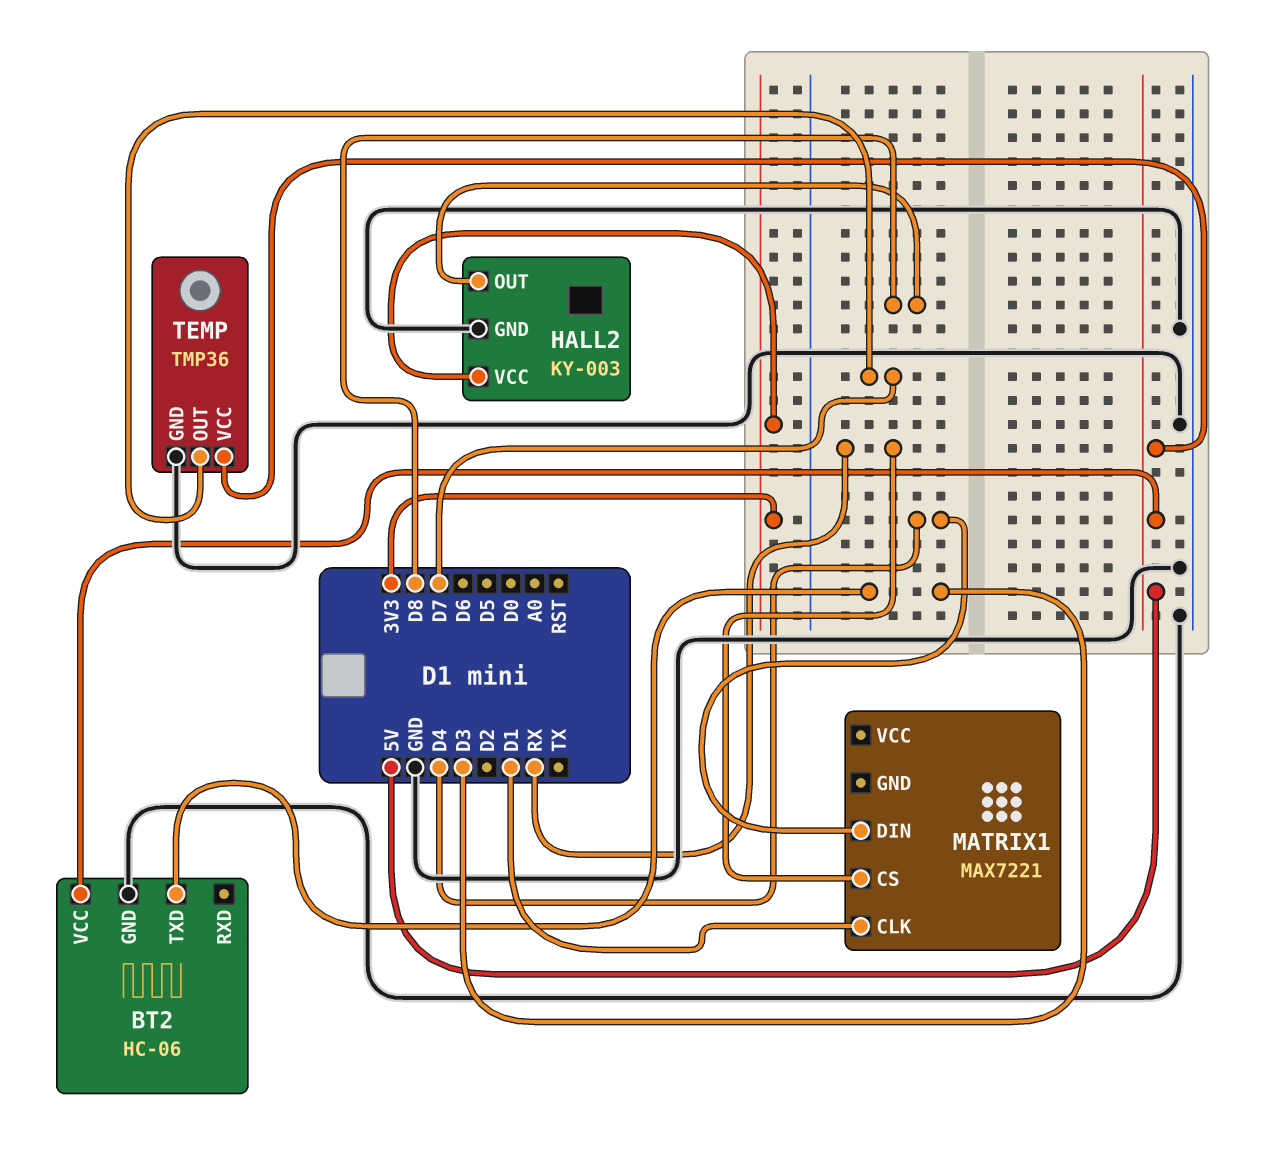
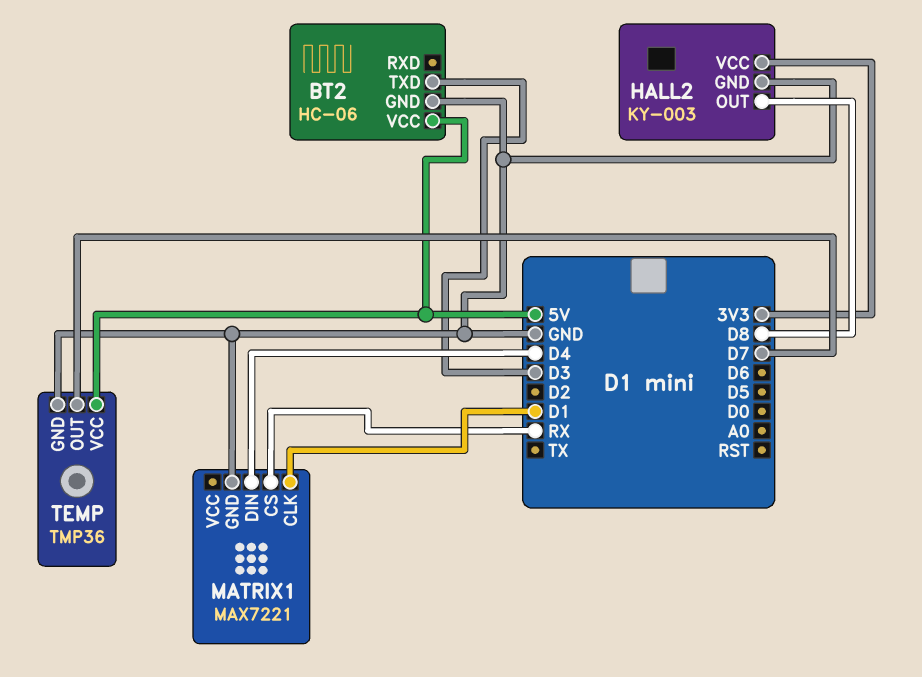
MATRIX1 pin GND: none -> GND

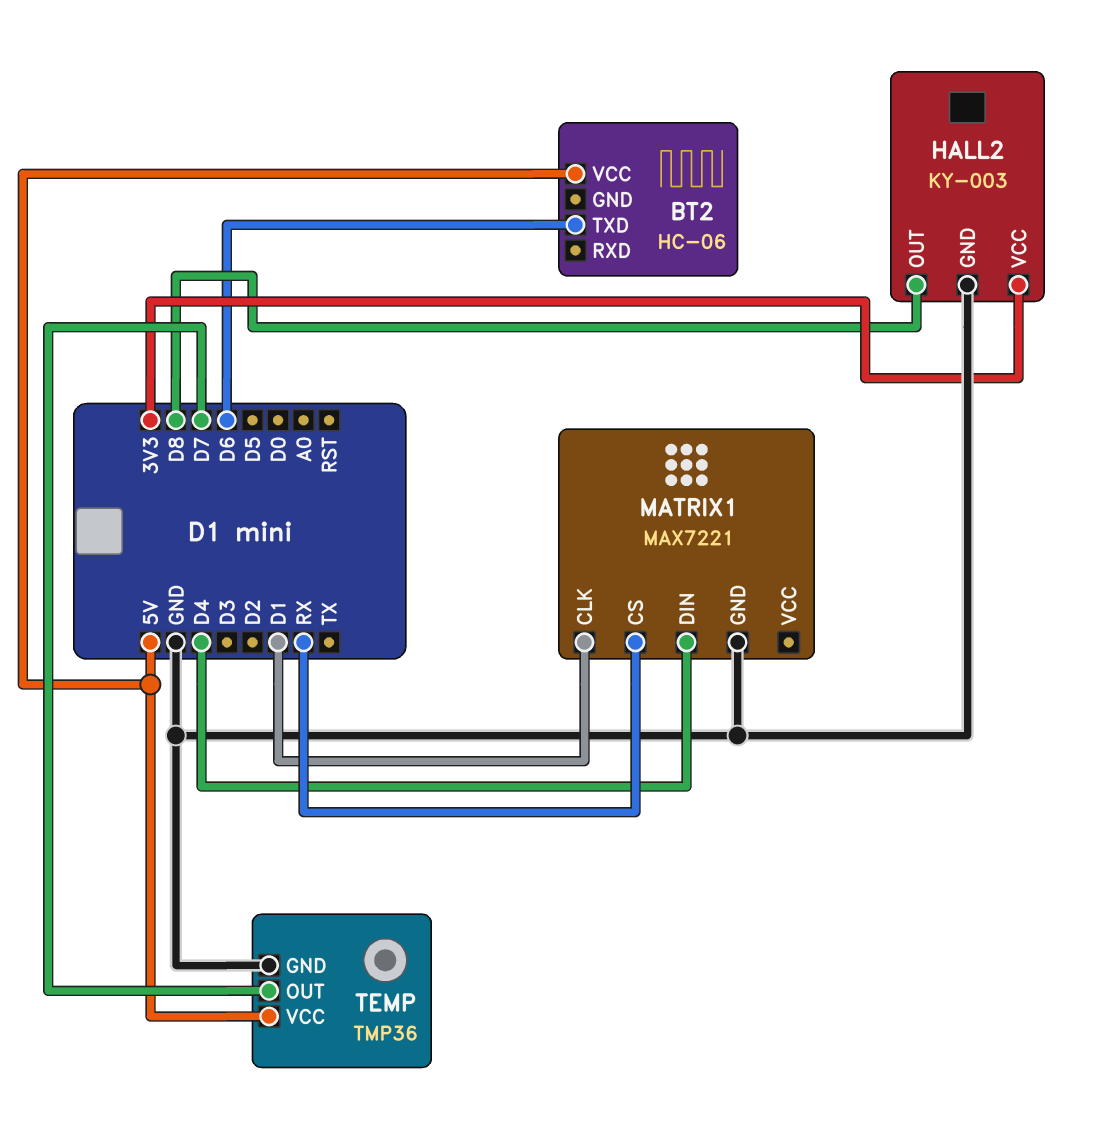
BT2 pin GND: GND -> none
BT2 pin TXD: D3 -> D6

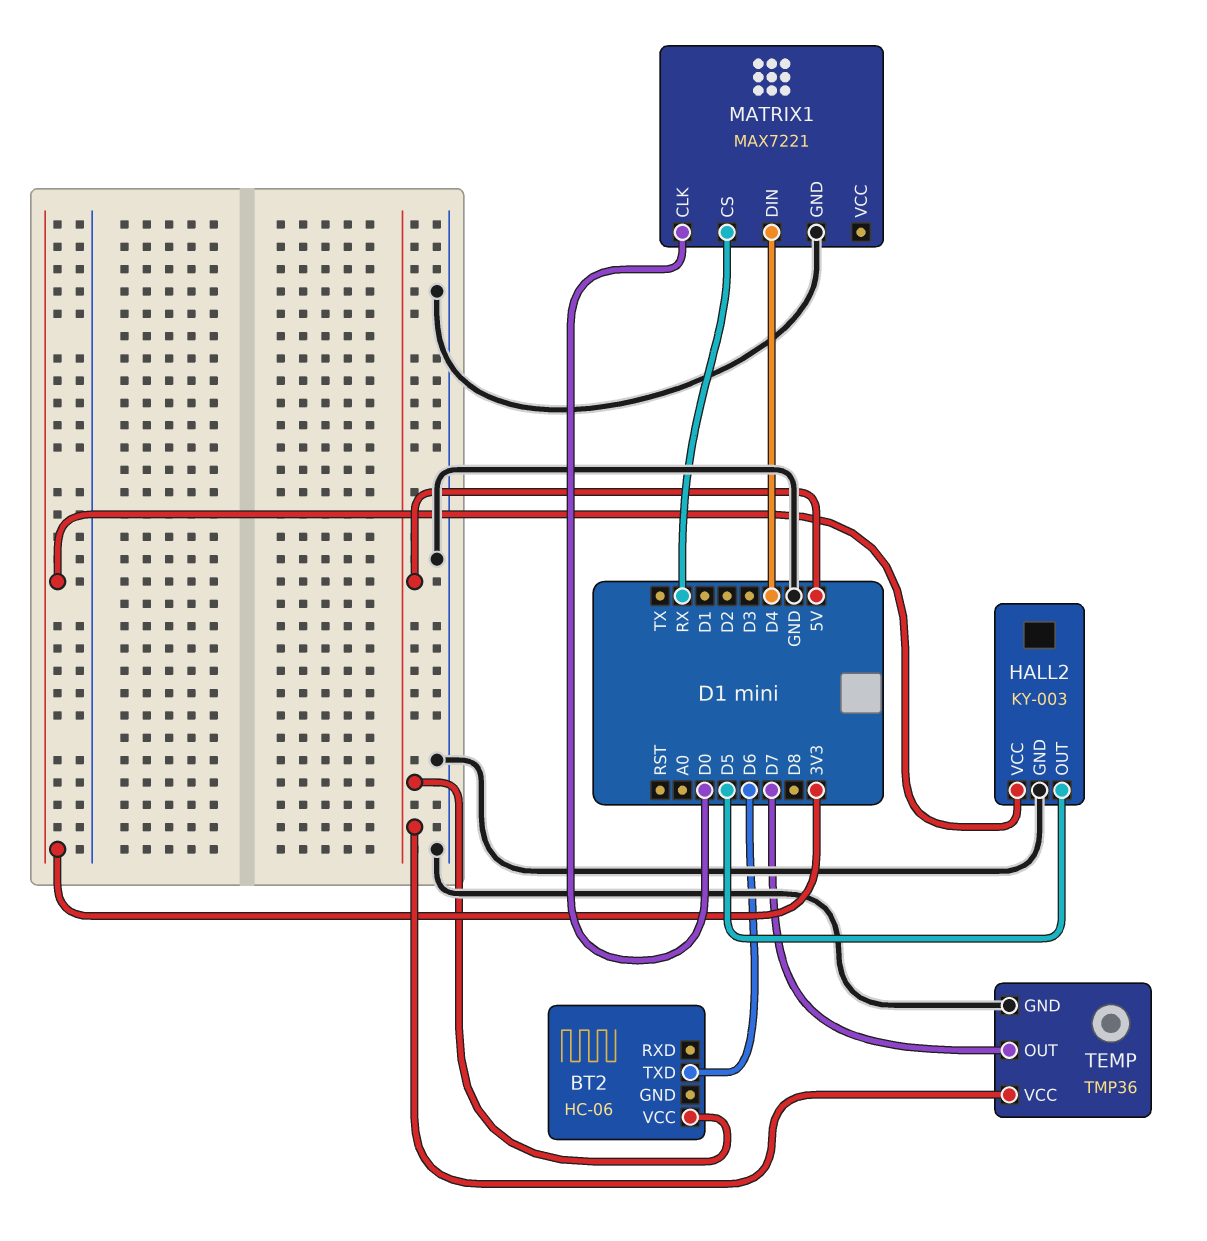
HALL2 pin OUT: D8 -> D5
MATRIX1 pin CLK: D1 -> D0

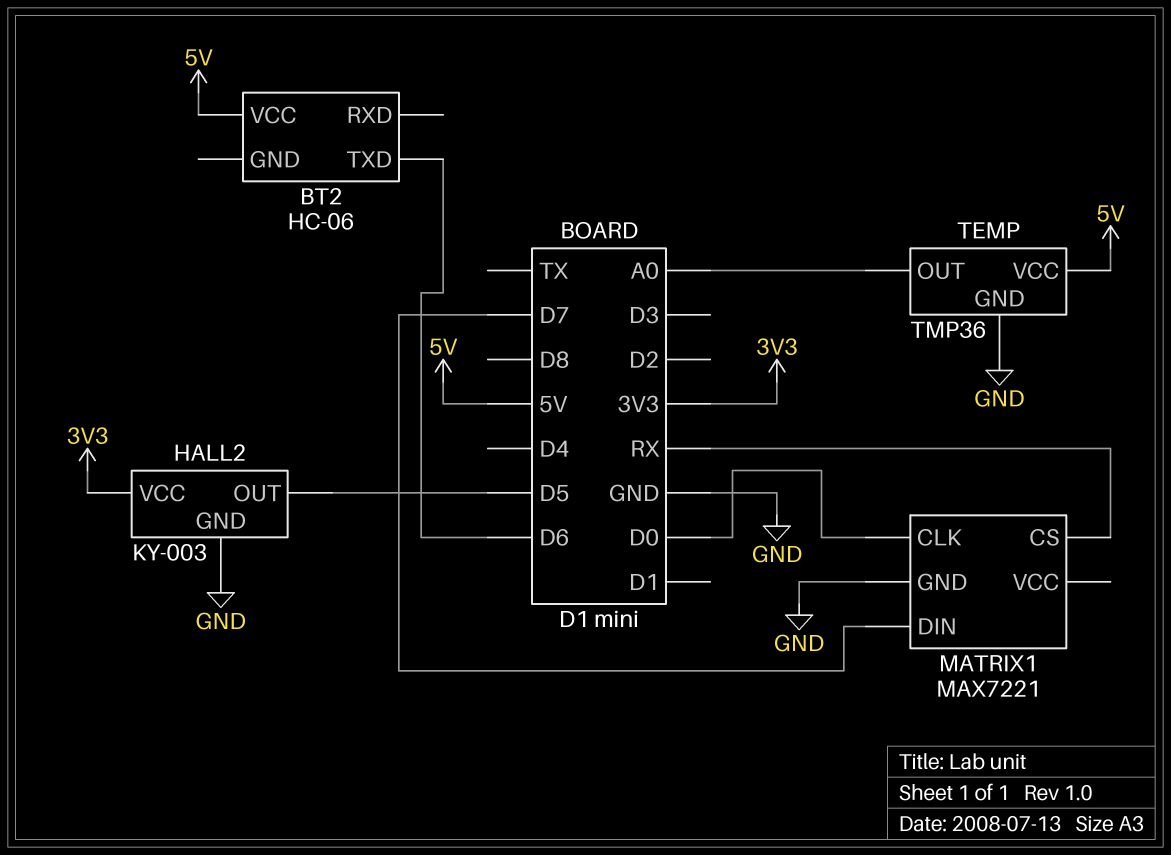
MATRIX1 pin DIN: D4 -> D7
TEMP pin OUT: D7 -> A0

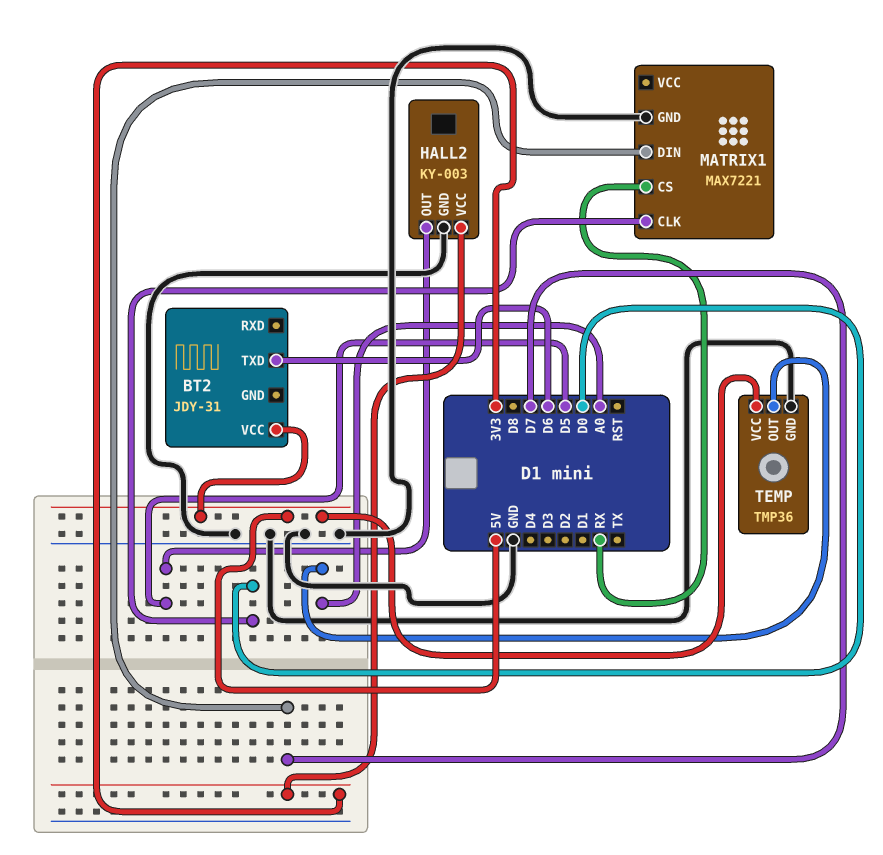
BT2: HC-06 -> JDY-31

